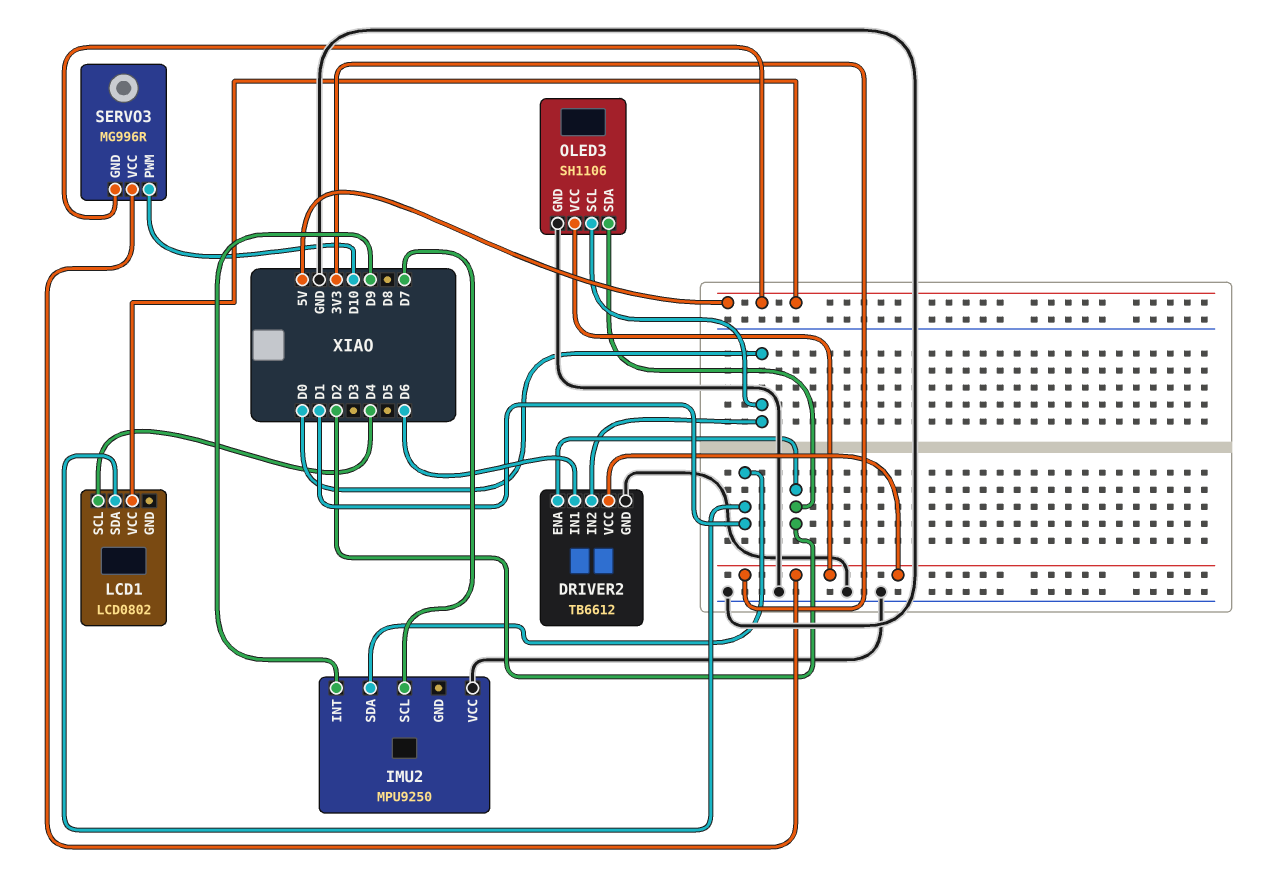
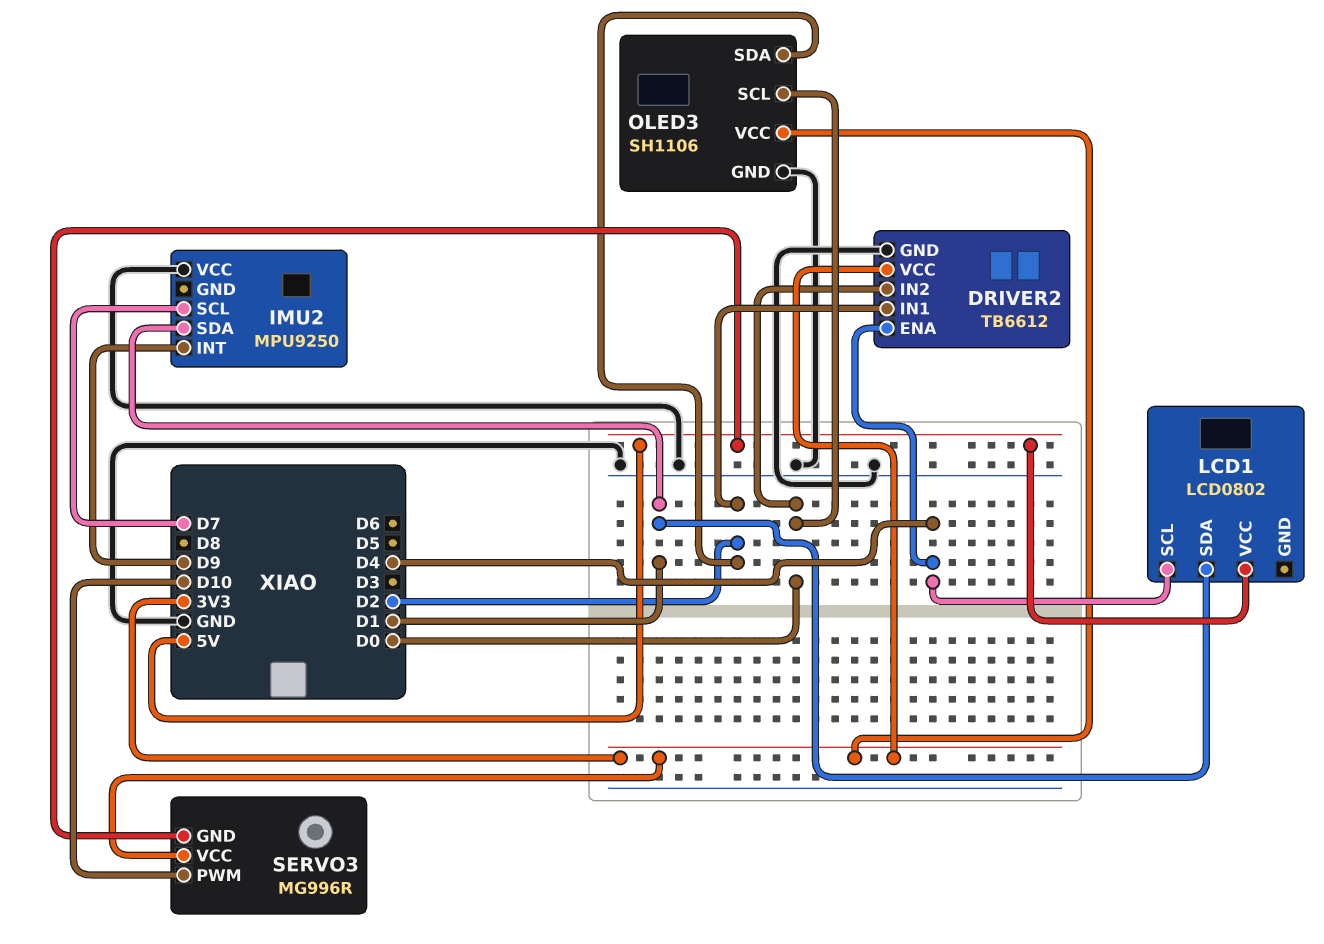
DRIVER2 pin ENA: D2 -> D4
DRIVER2 pin IN1: D6 -> D2

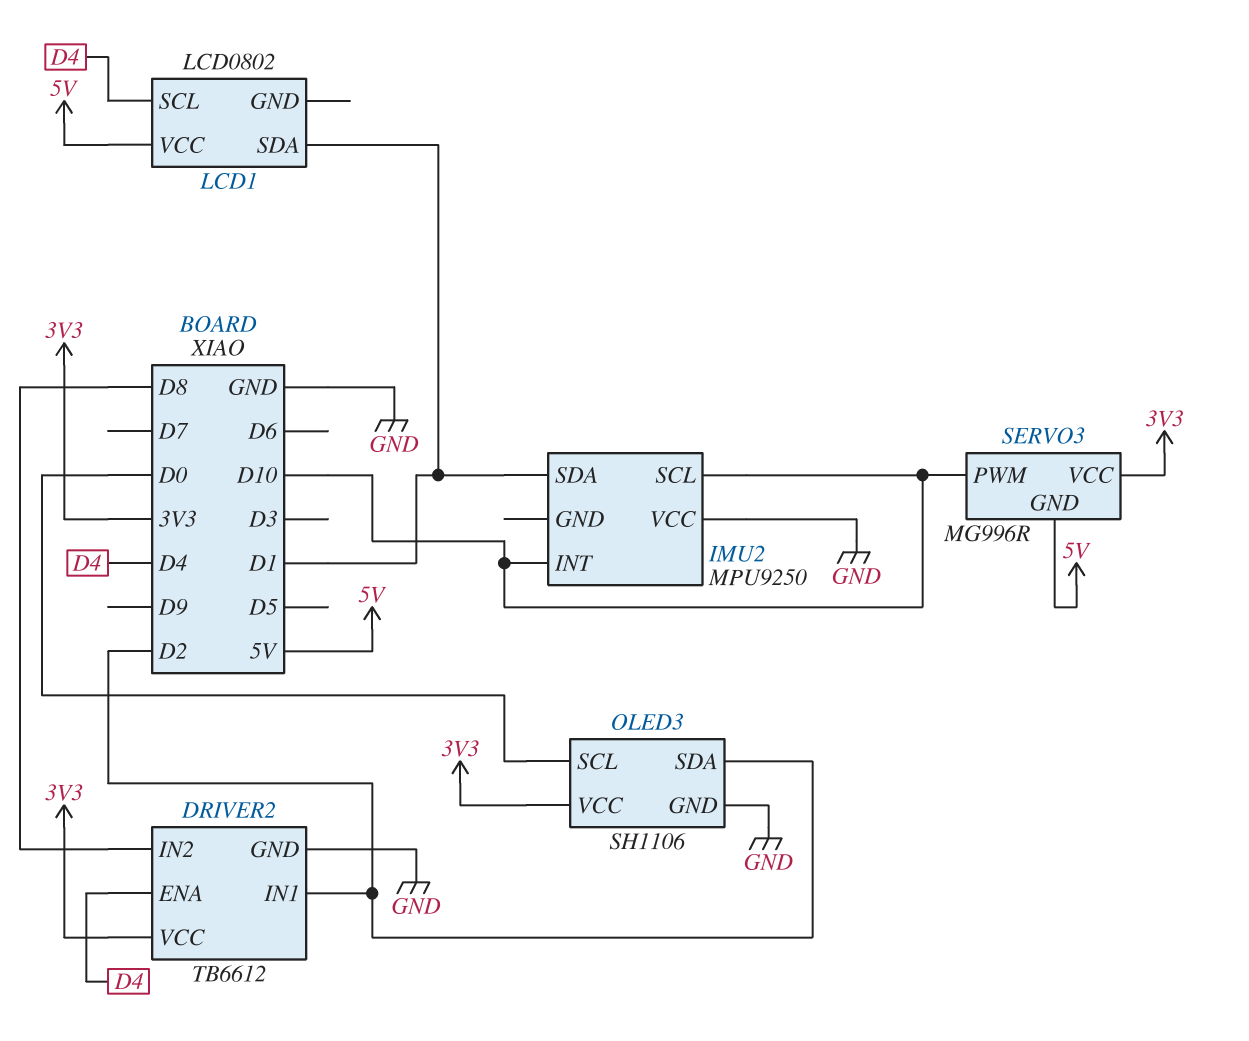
DRIVER2 pin IN2: D0 -> D8
IMU2 pin INT: D9 -> D10
IMU2 pin SCL: D7 -> D10

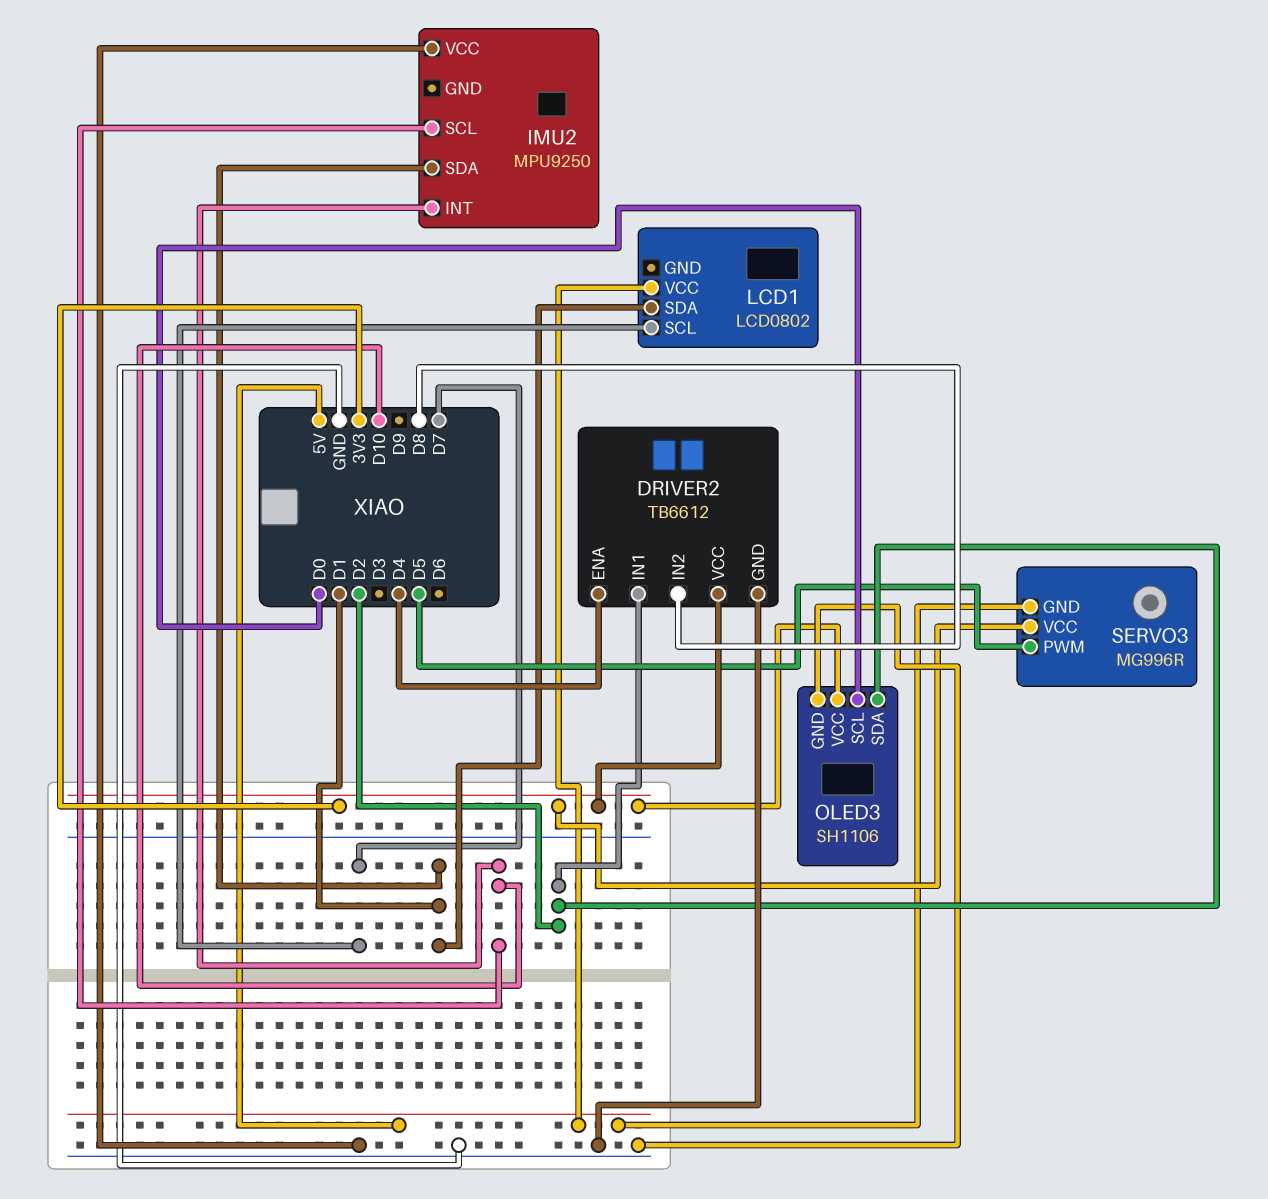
LCD1 pin SCL: D4 -> D7
SERVO3 pin PWM: D10 -> D5

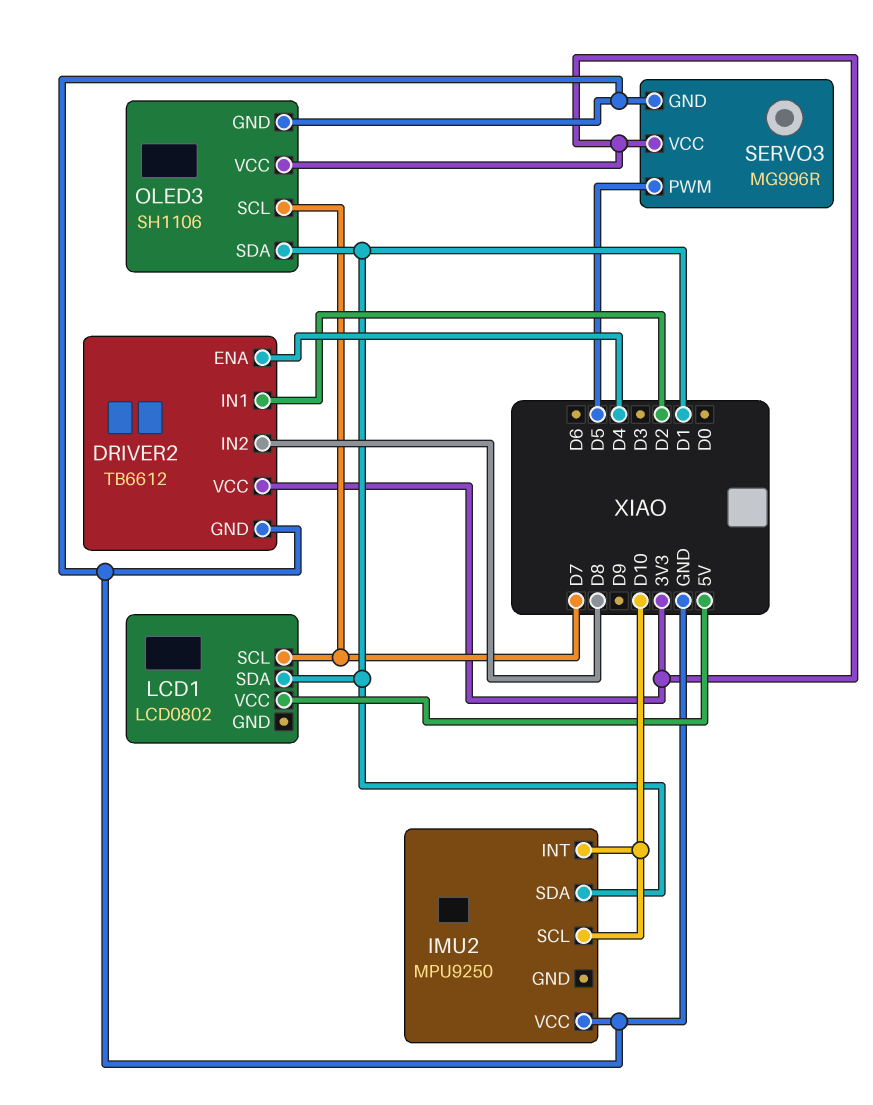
OLED3 pin SCL: D0 -> D7
OLED3 pin SDA: D2 -> D1
SERVO3 pin GND: 5V -> GND

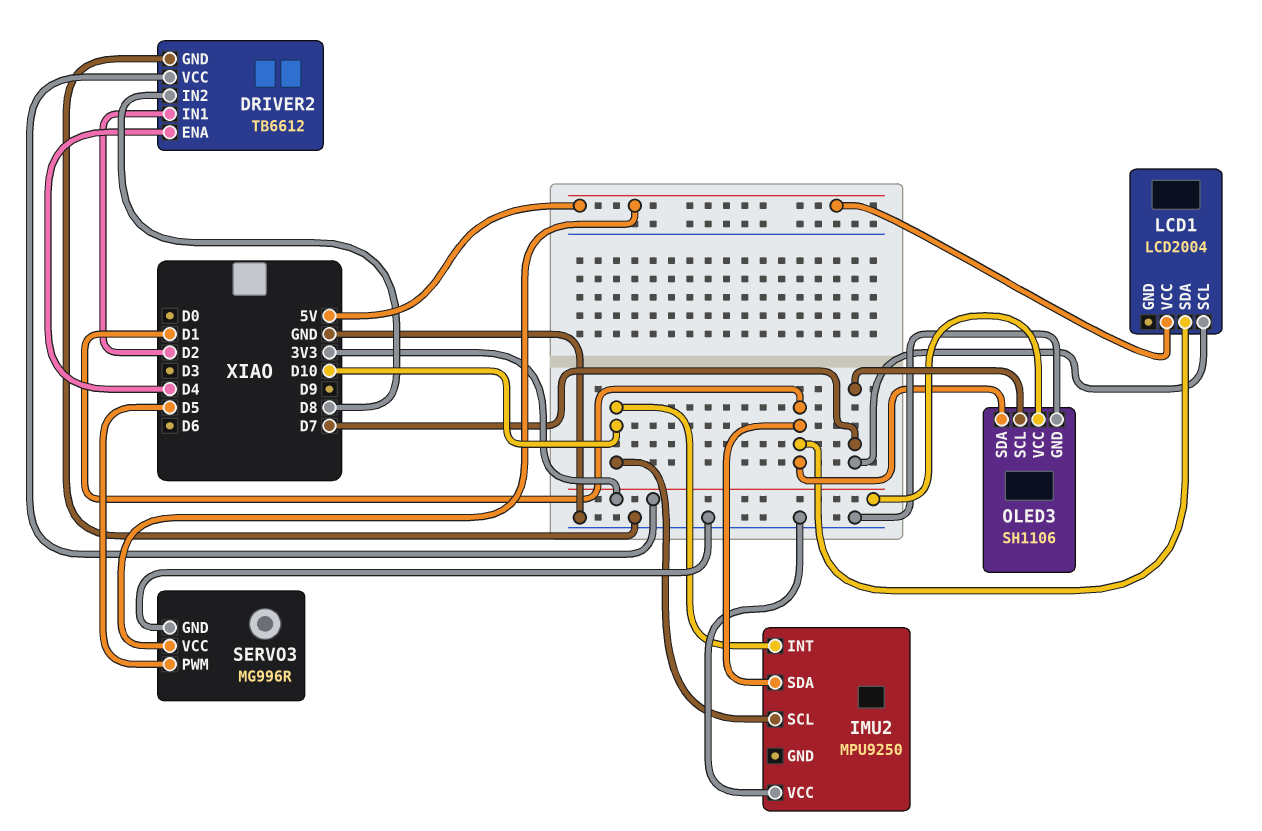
LCD1: LCD0802 -> LCD2004
SERVO3 pin VCC: 3V3 -> 5V

